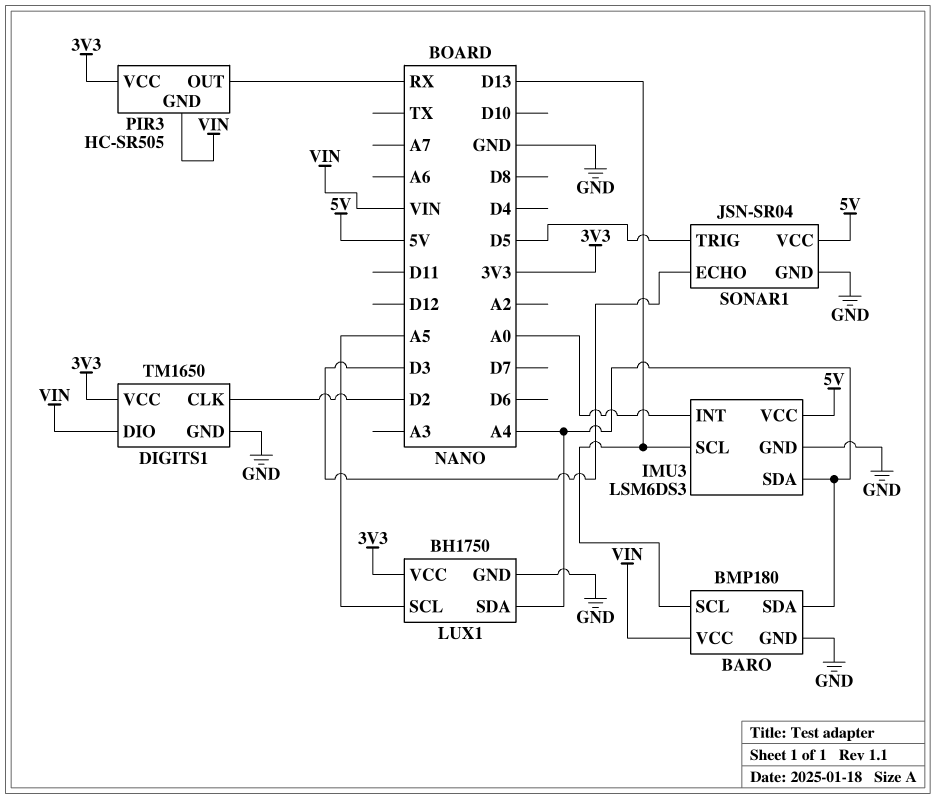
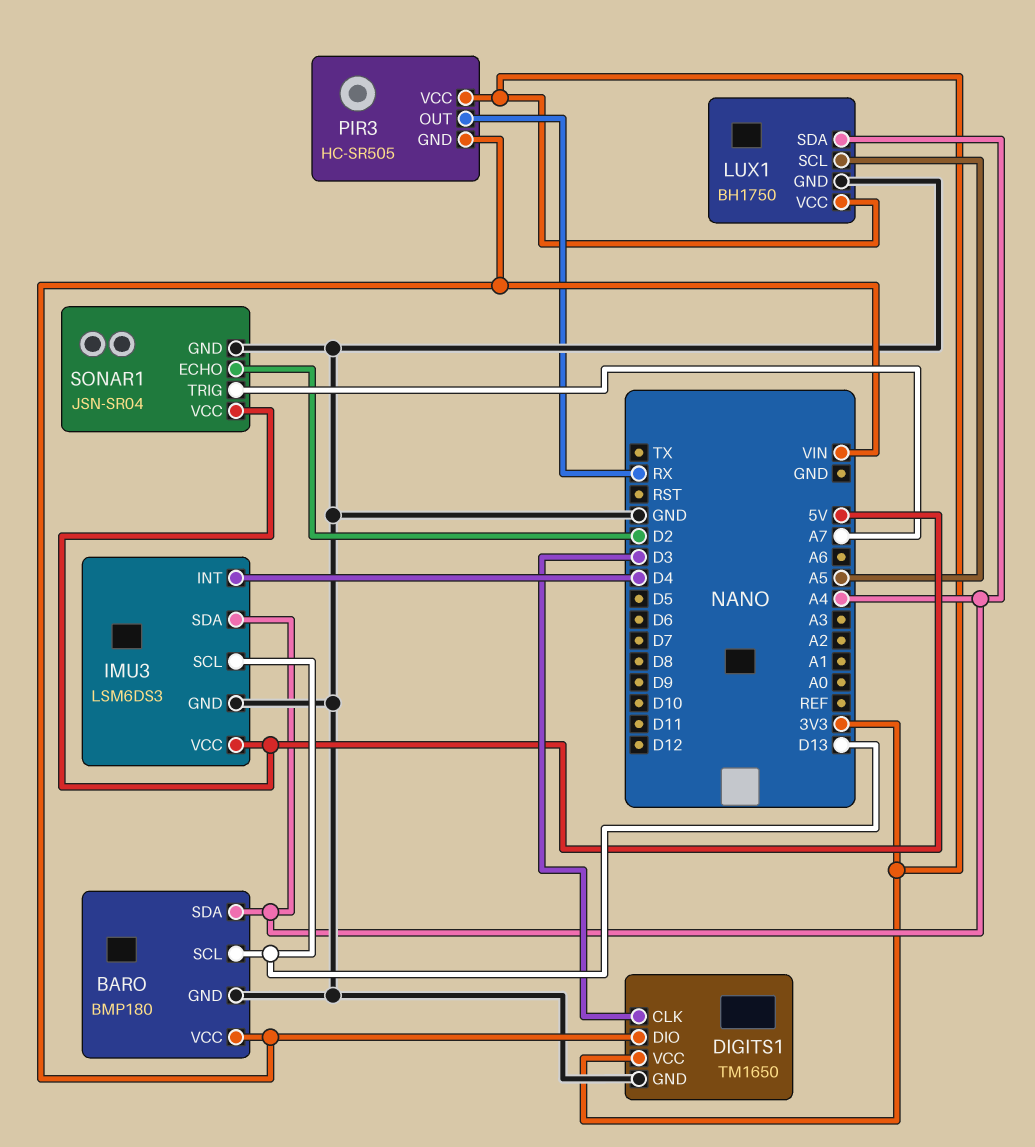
DIGITS1 pin CLK: D2 -> D3
IMU3 pin INT: A0 -> D4
SONAR1 pin ECHO: D3 -> D2
SONAR1 pin TRIG: D5 -> A7

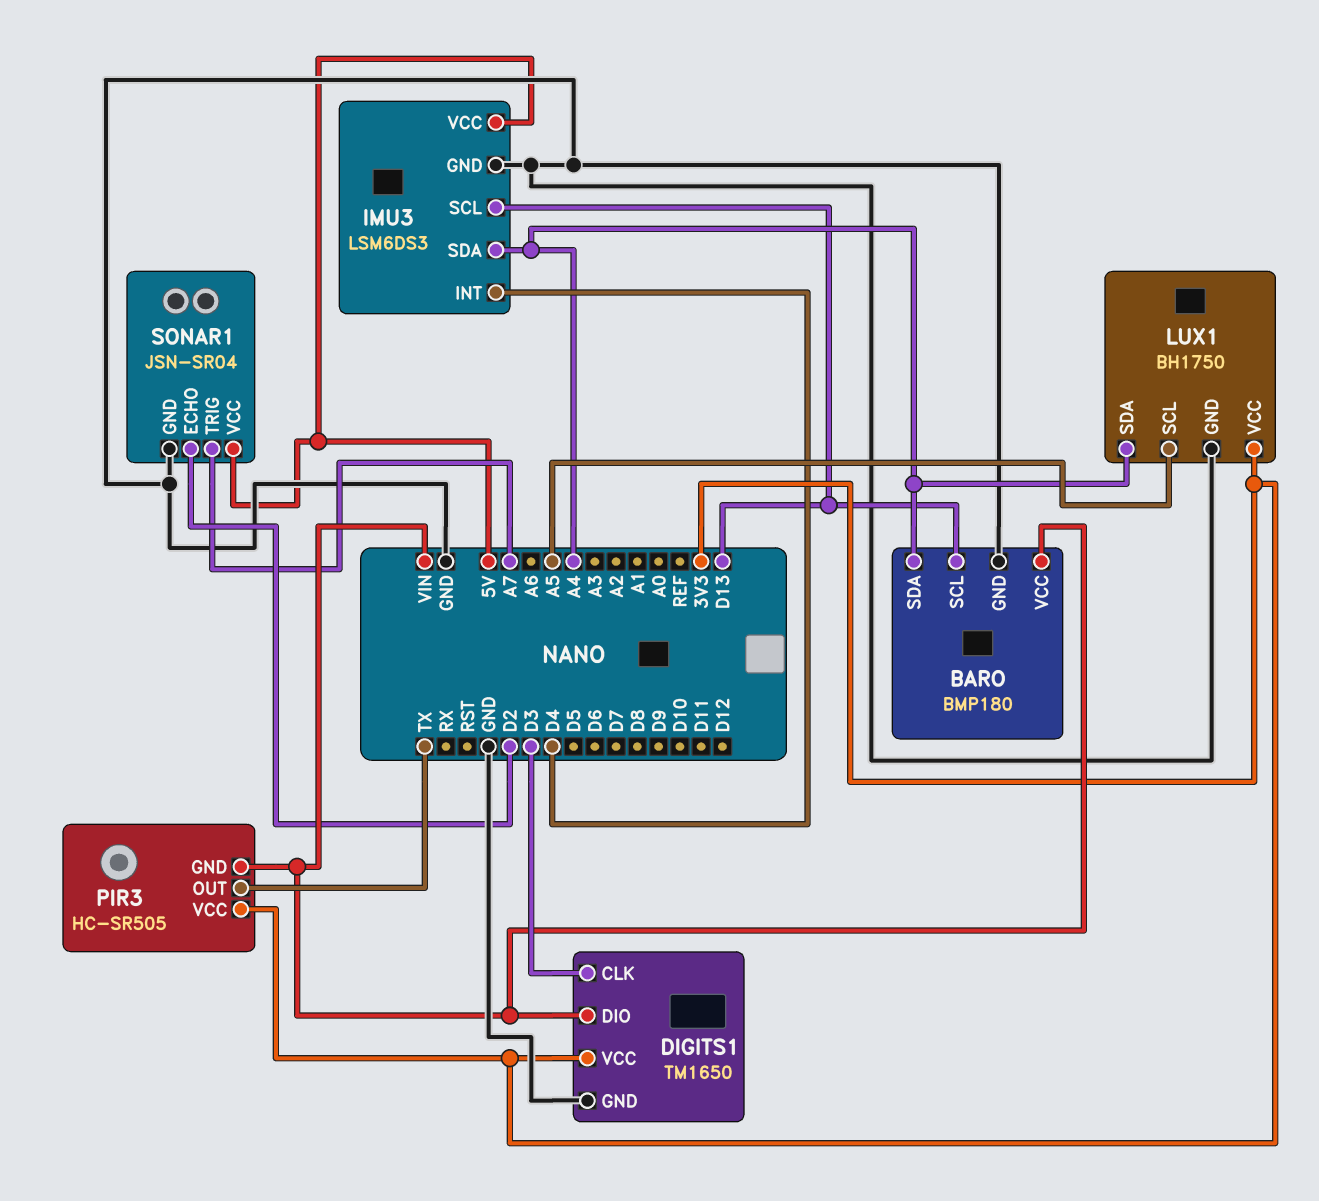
PIR3 pin OUT: RX -> TX

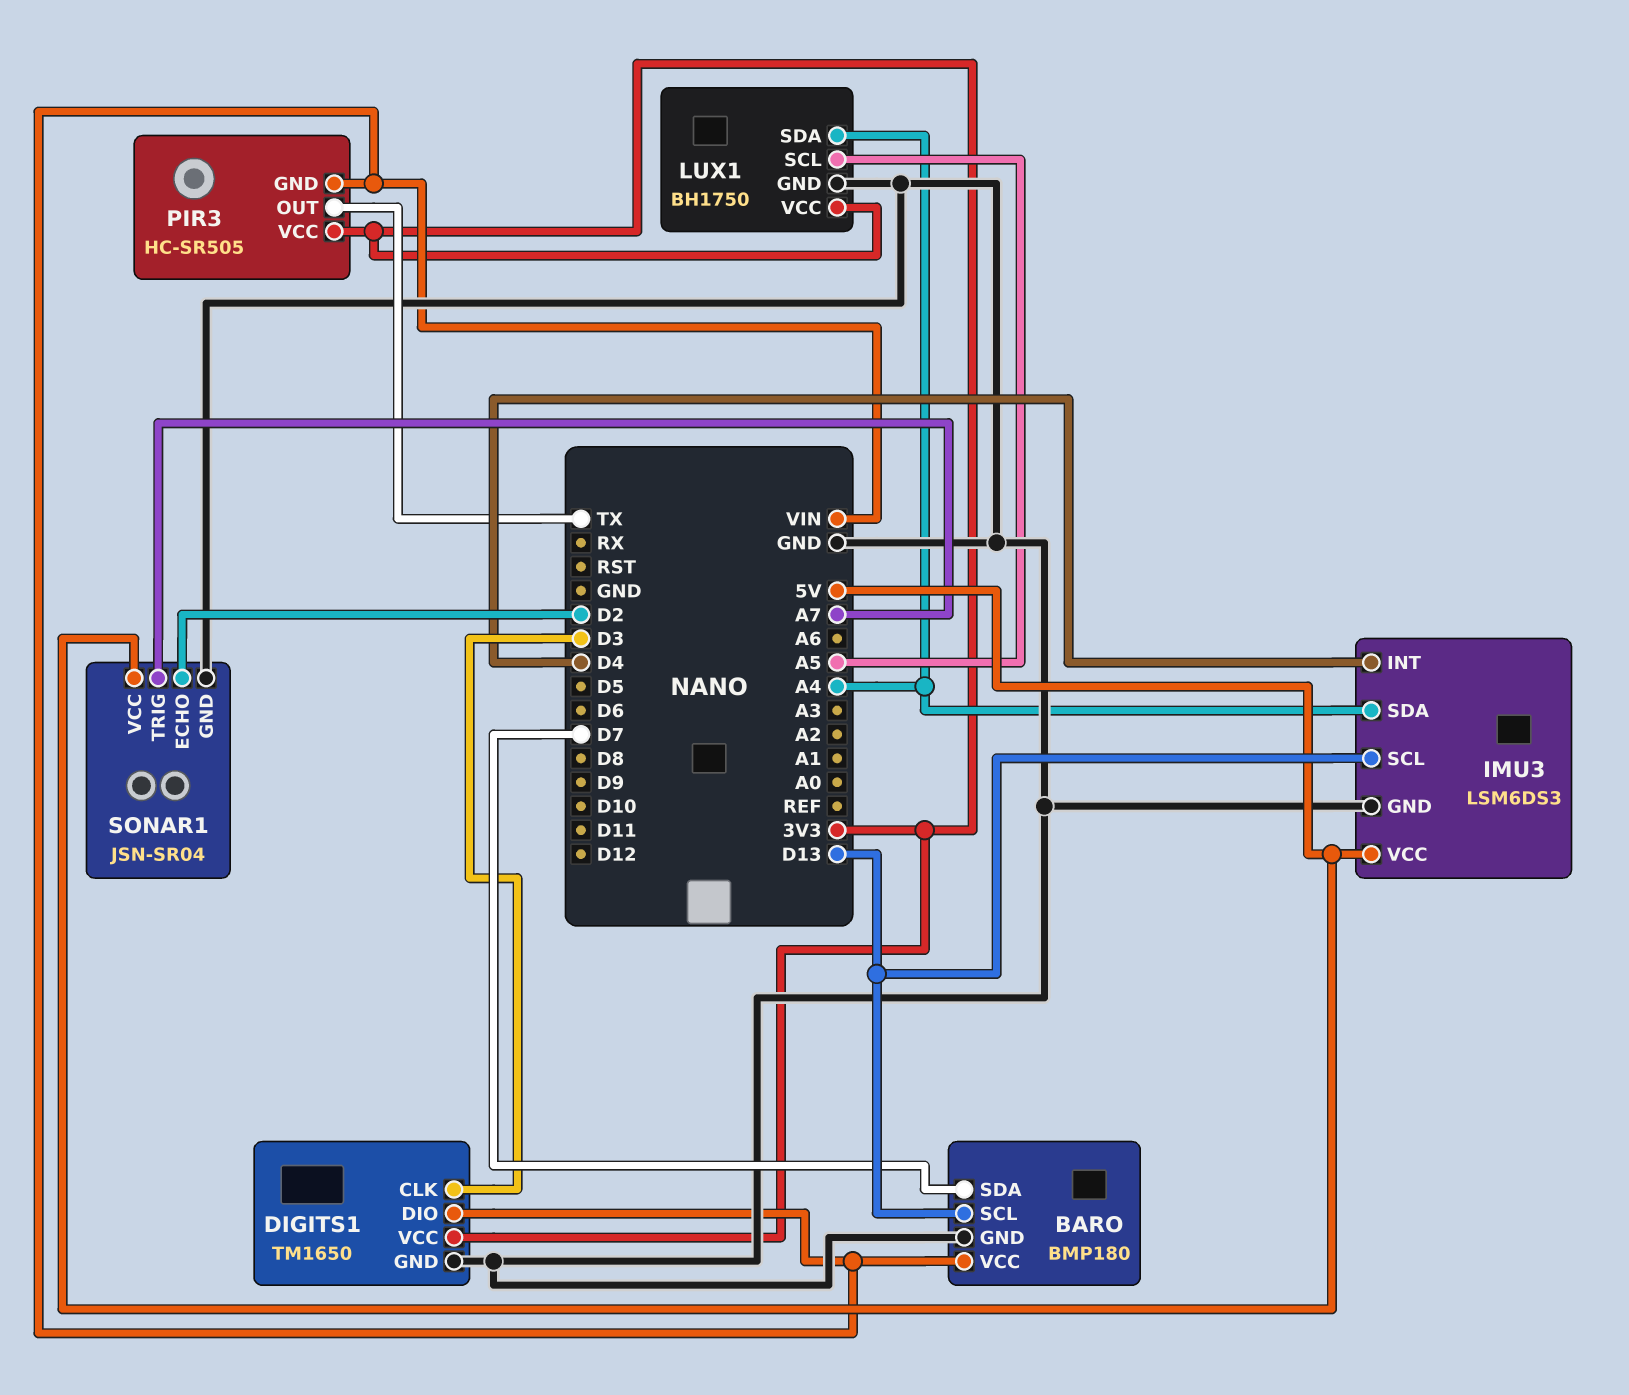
BARO pin SDA: A4 -> D7

